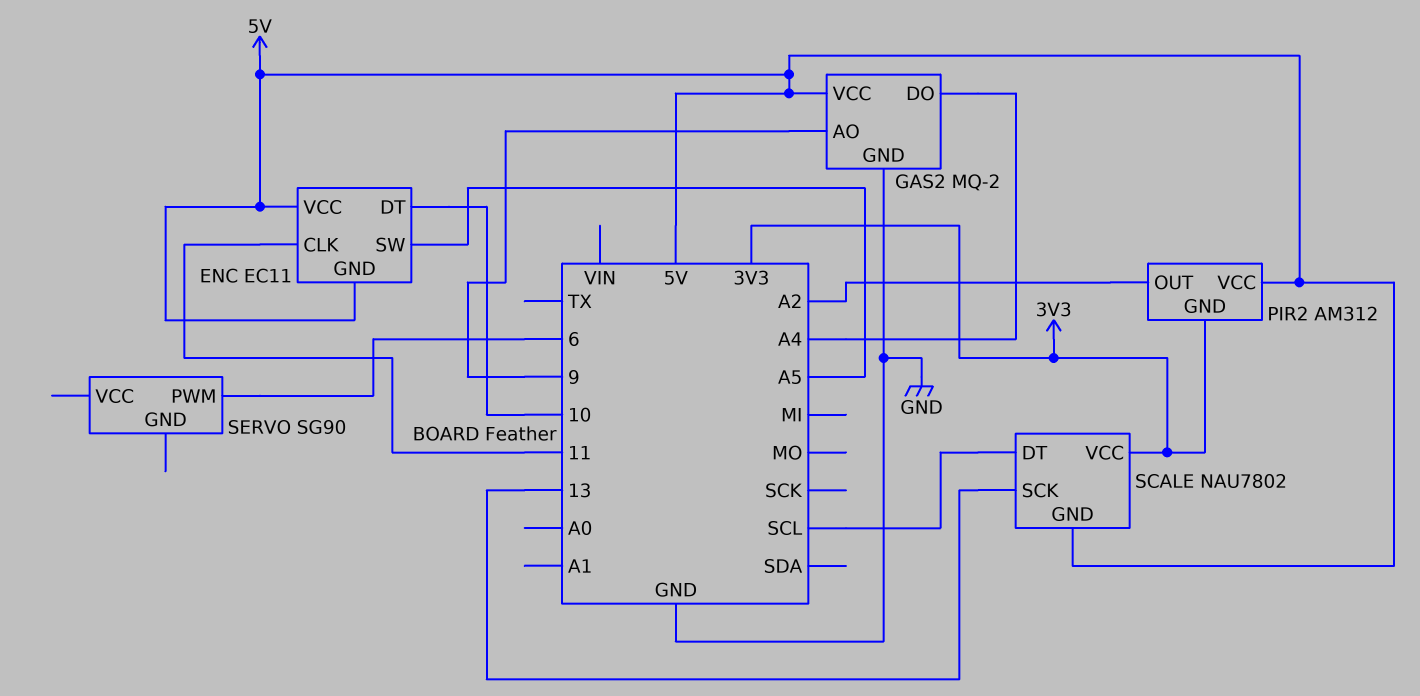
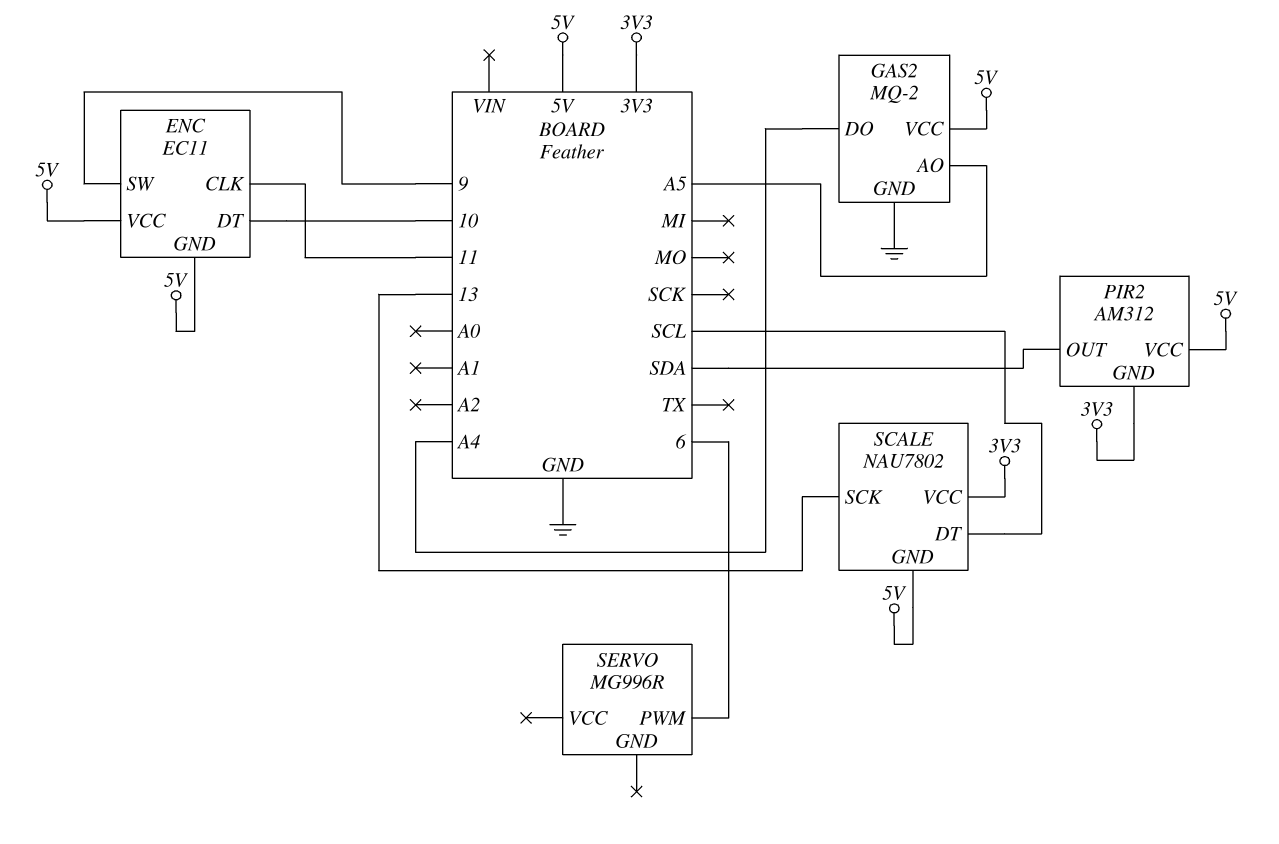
ENC pin SW: A5 -> 9
GAS2 pin AO: 9 -> A5
PIR2 pin OUT: A2 -> SDA
SERVO: SG90 -> MG996R

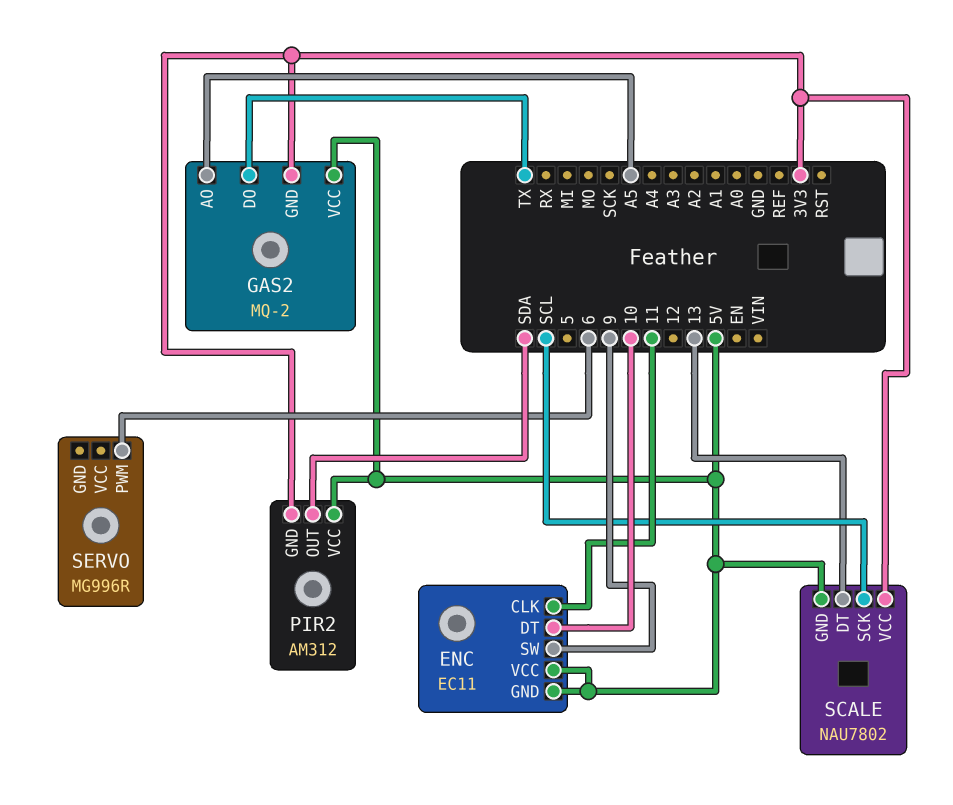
GAS2 pin DO: A4 -> TX
GAS2 pin GND: GND -> 3V3
SCALE pin DT: SCL -> 13
SCALE pin SCK: 13 -> SCL

